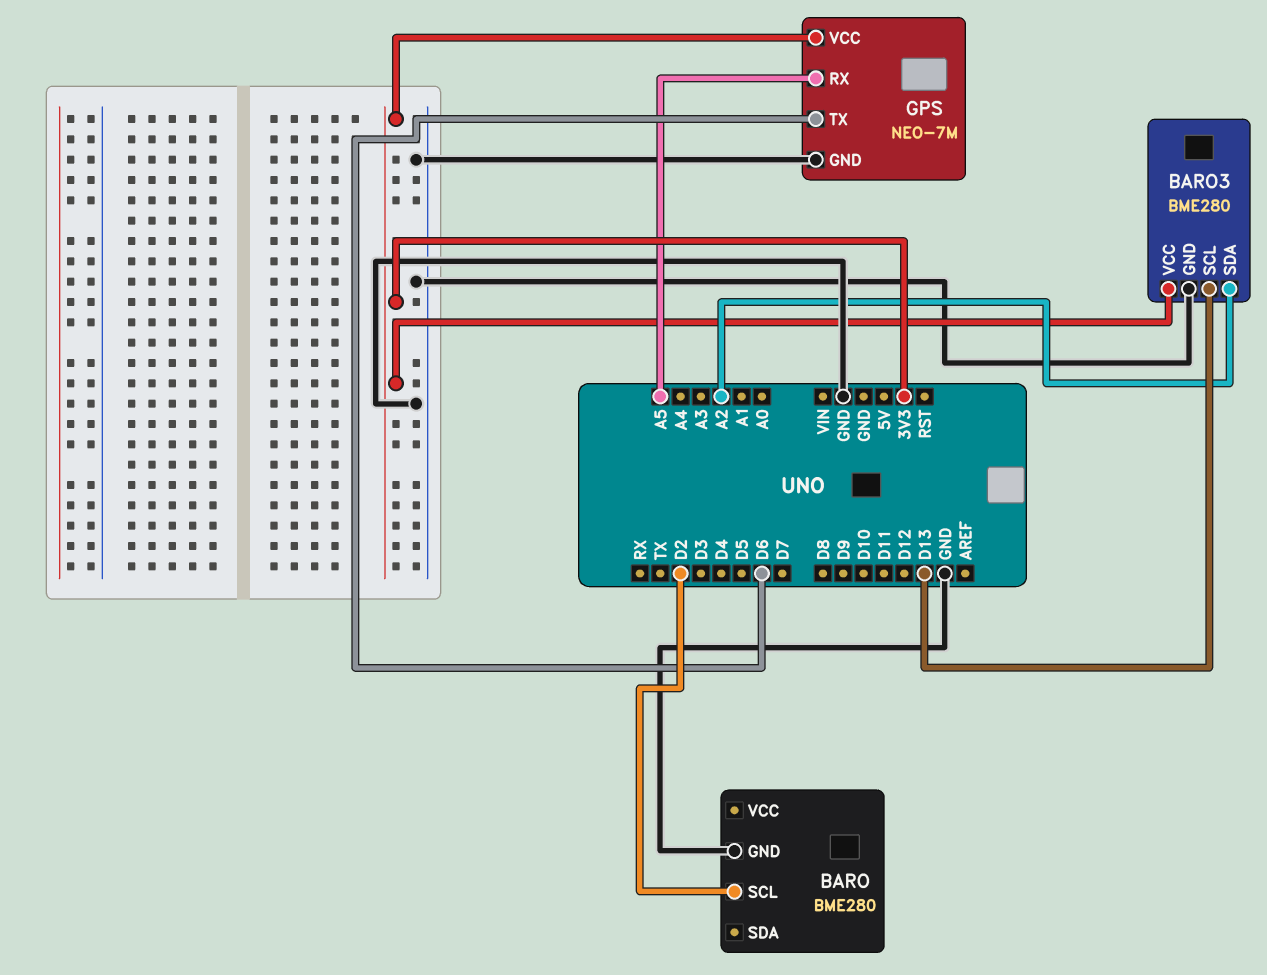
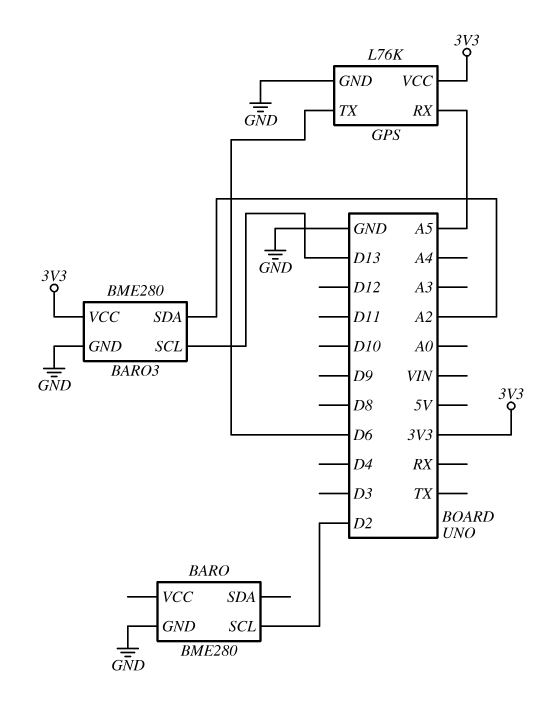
GPS: NEO-7M -> L76K

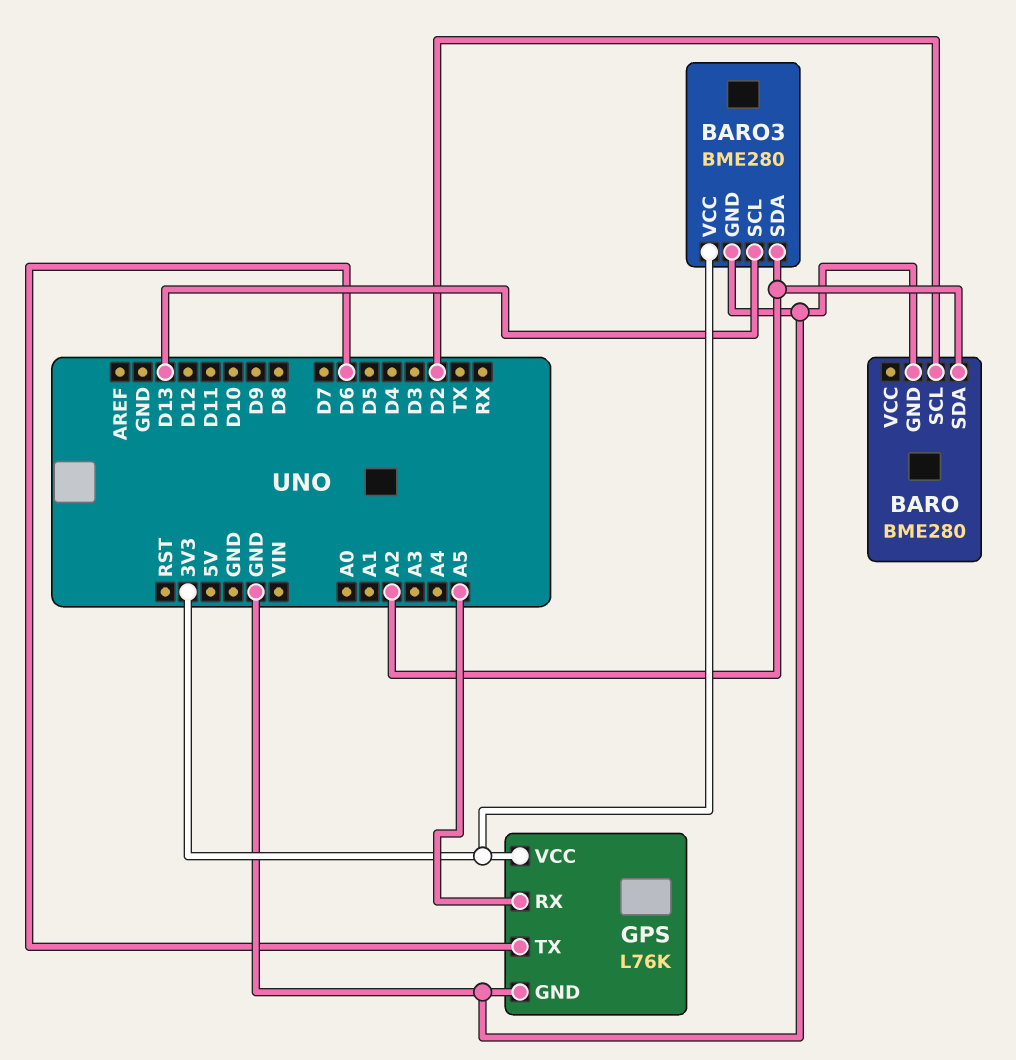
BARO pin SDA: none -> A2

